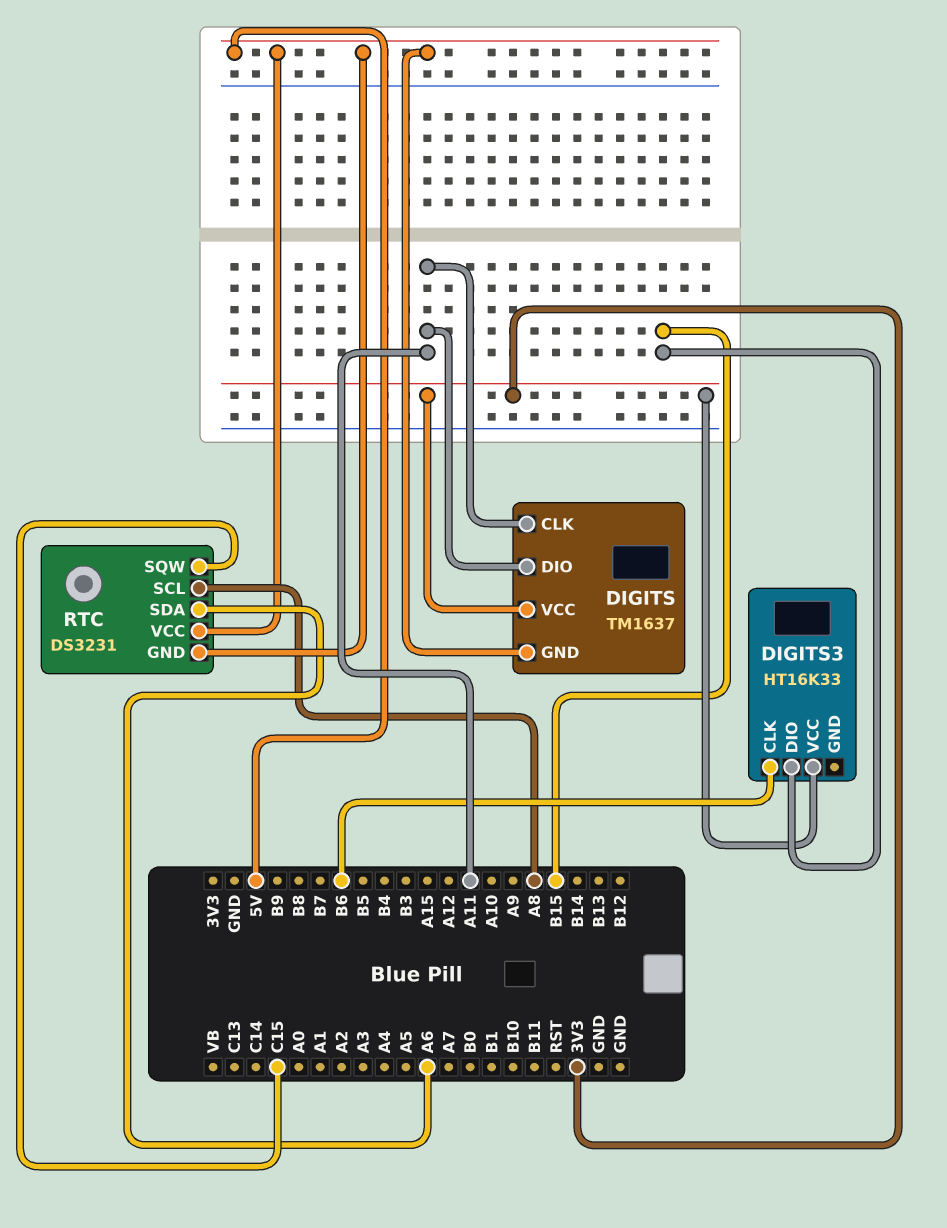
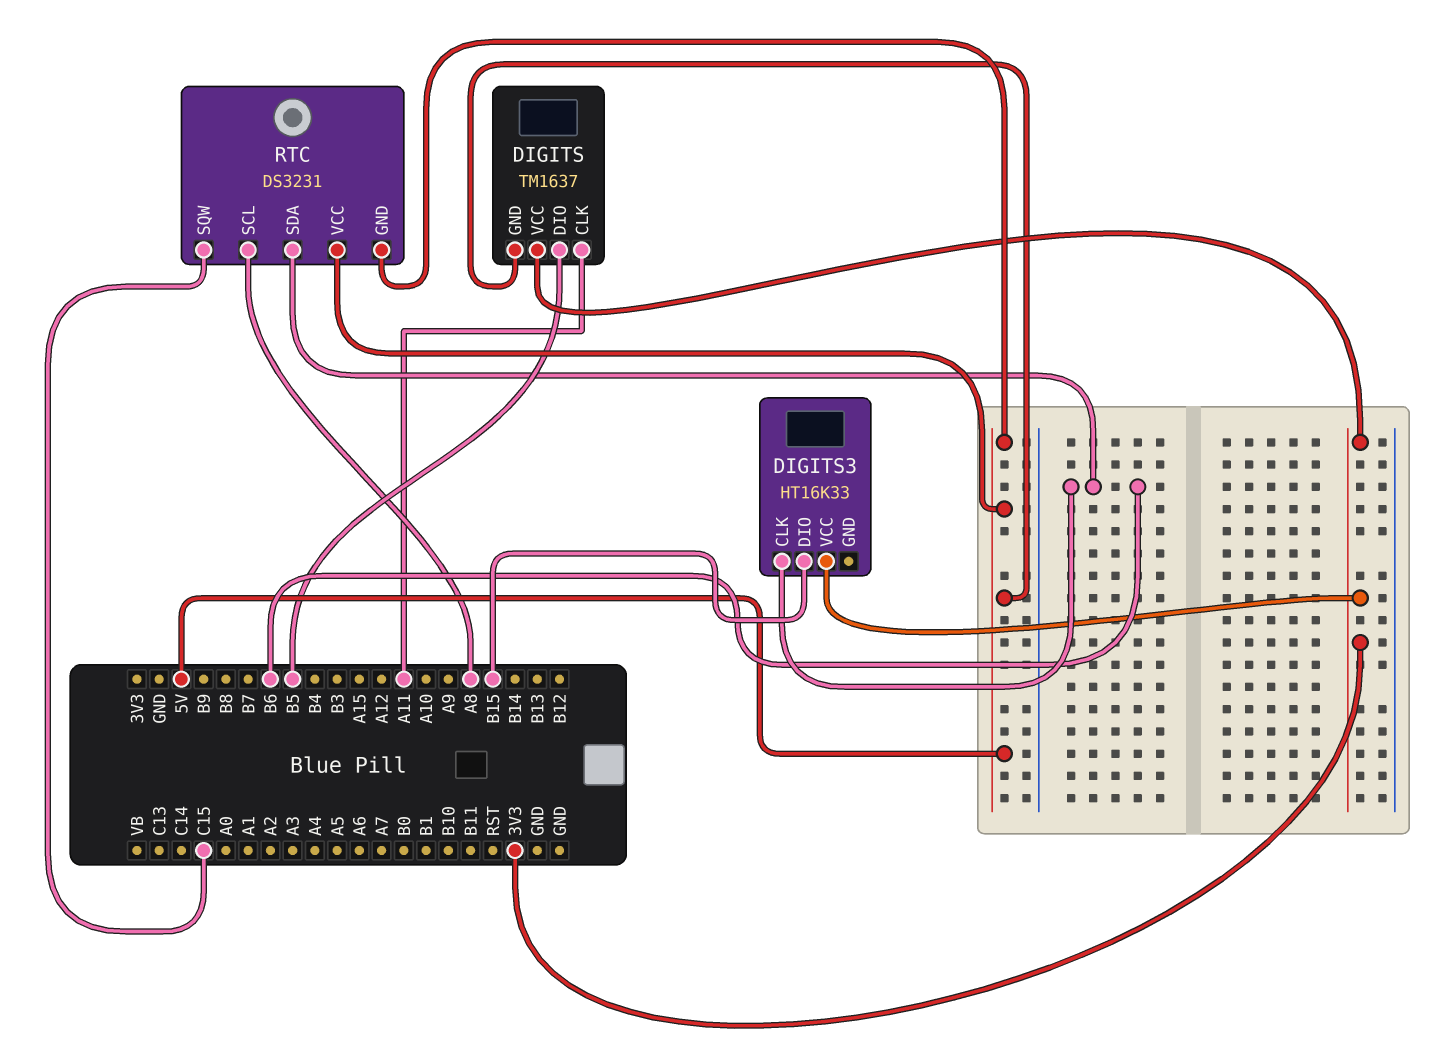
DIGITS pin DIO: A11 -> B5
RTC pin SDA: A6 -> B6

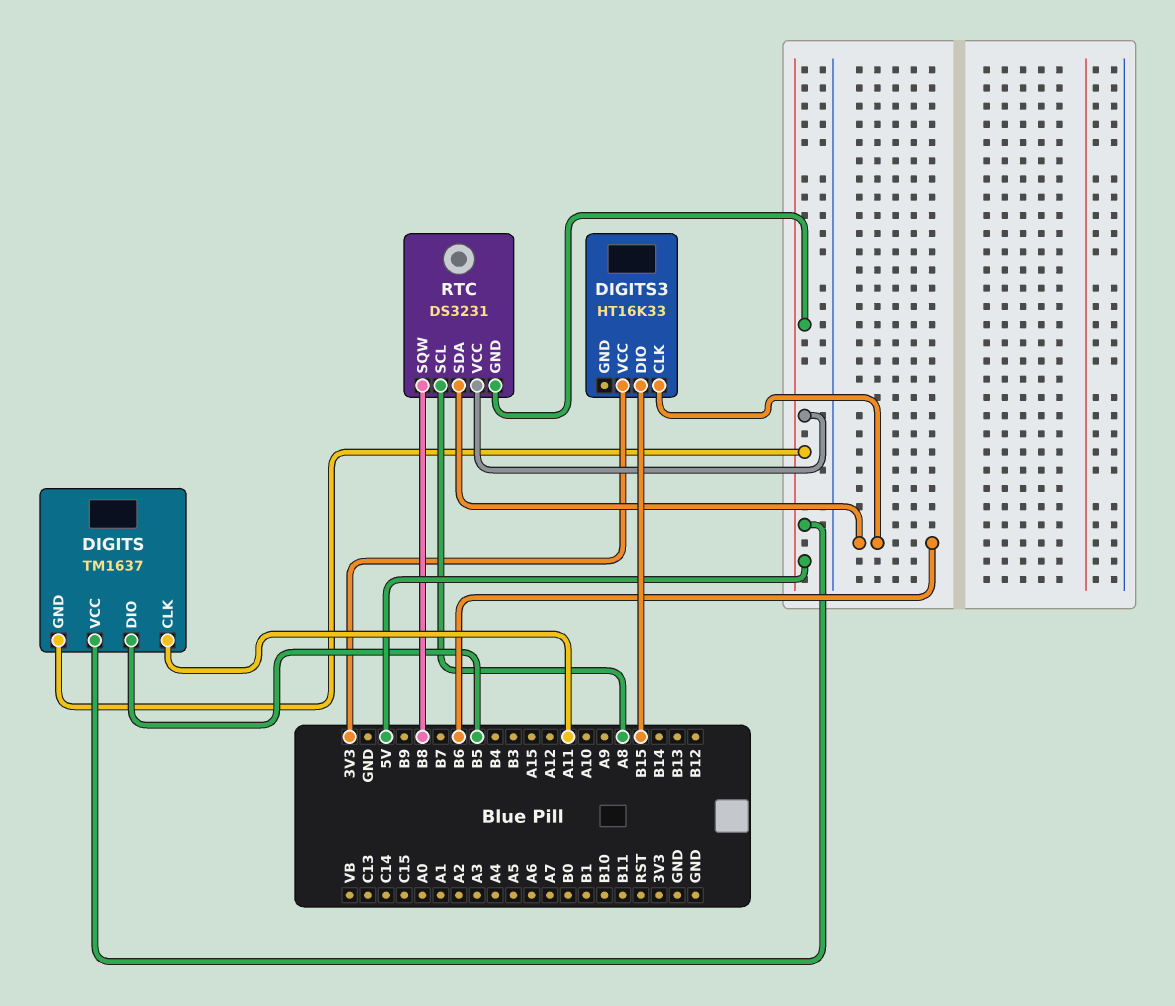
DIGITS pin VCC: 3V3 -> 5V
RTC pin SQW: C15 -> B8

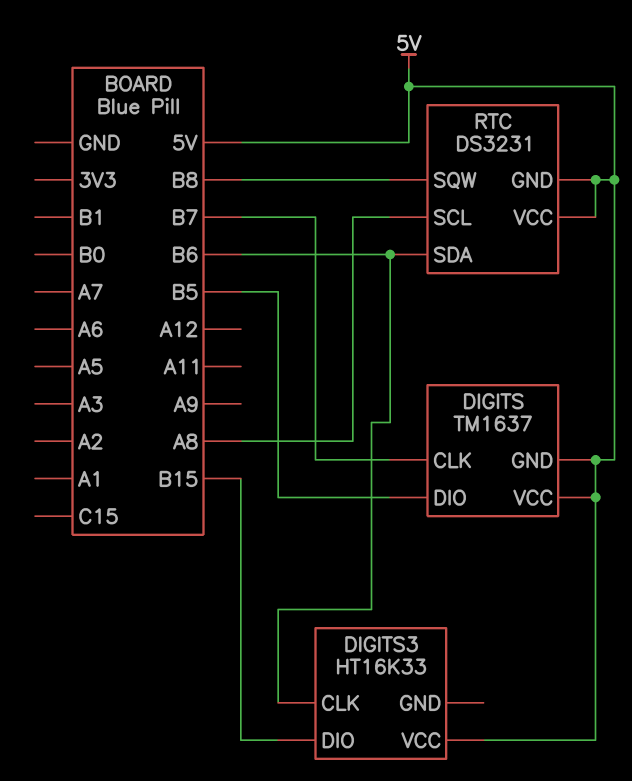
DIGITS pin CLK: A11 -> B7
DIGITS3 pin VCC: 3V3 -> 5V

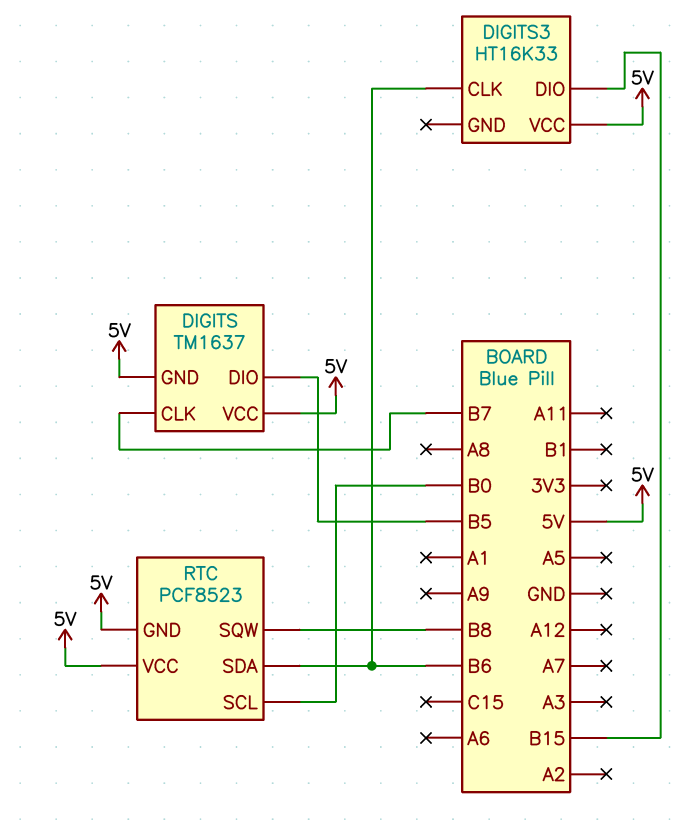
RTC: DS3231 -> PCF8523
RTC pin SCL: A8 -> B0

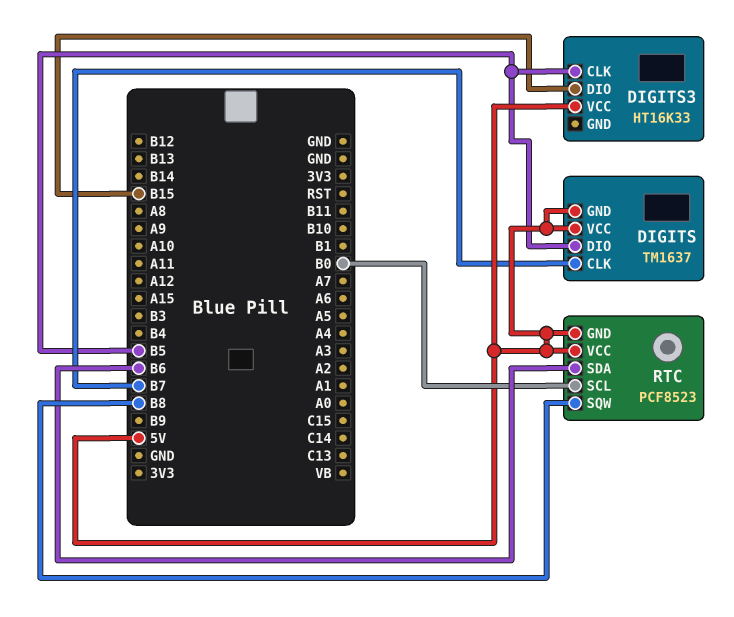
DIGITS3 pin CLK: B6 -> B5

